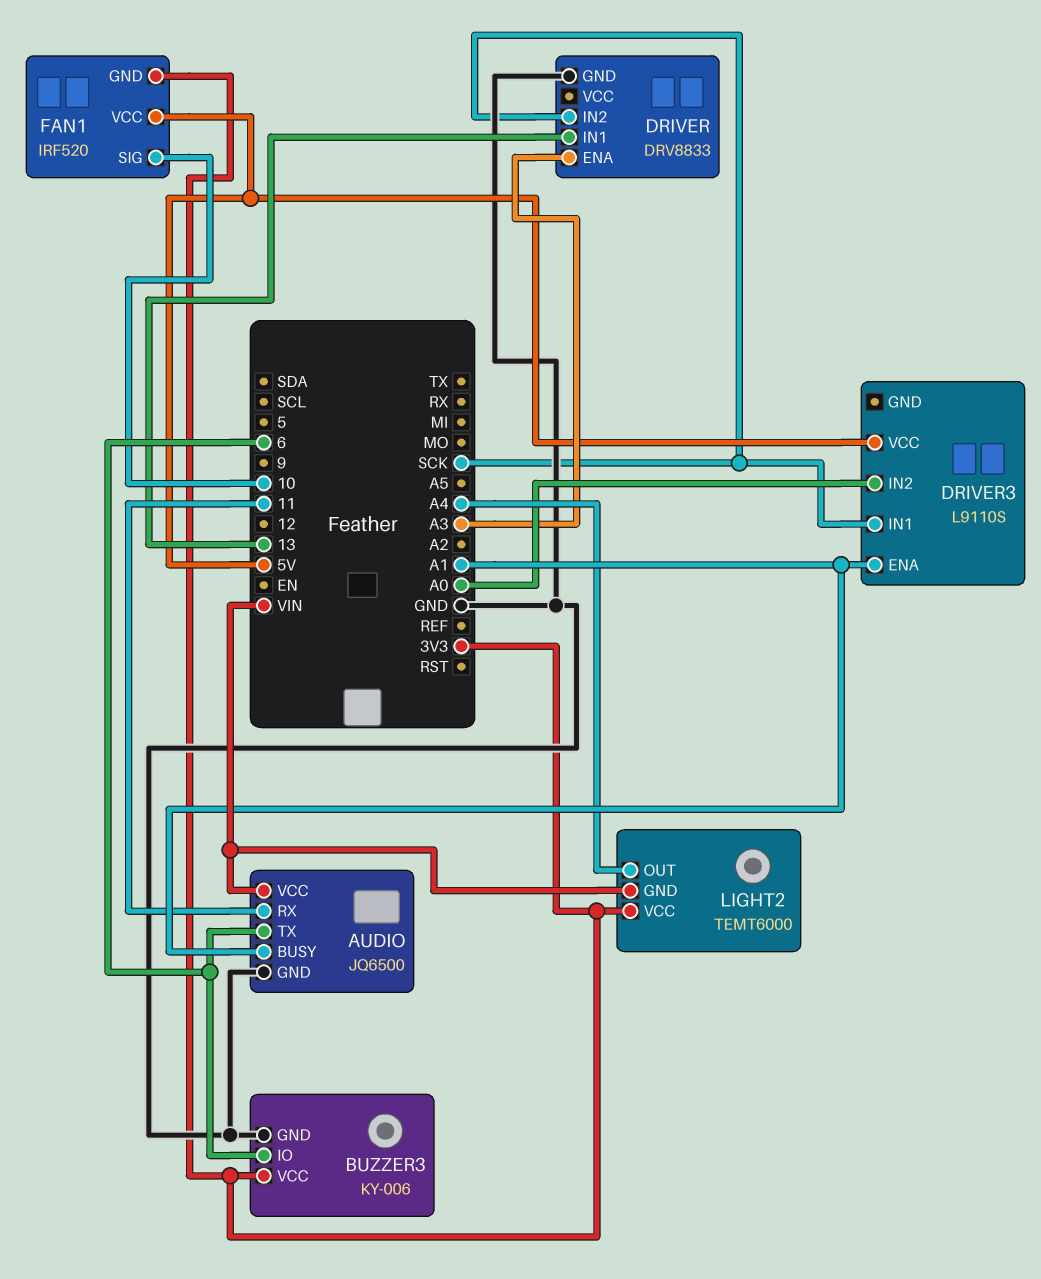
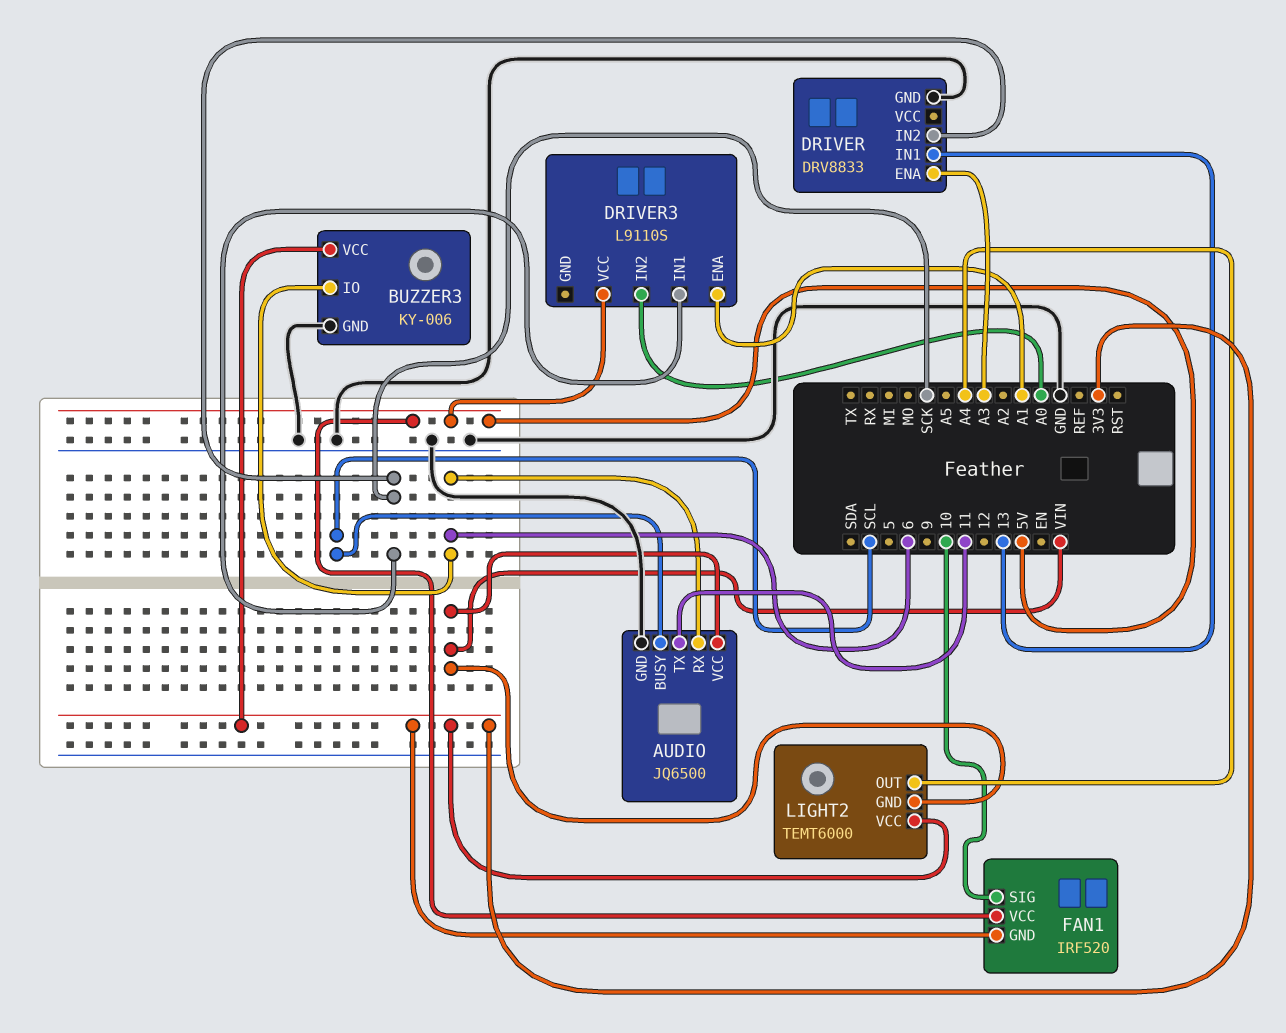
AUDIO pin BUSY: A1 -> SCL
AUDIO pin RX: 11 -> 6
AUDIO pin TX: 6 -> 11

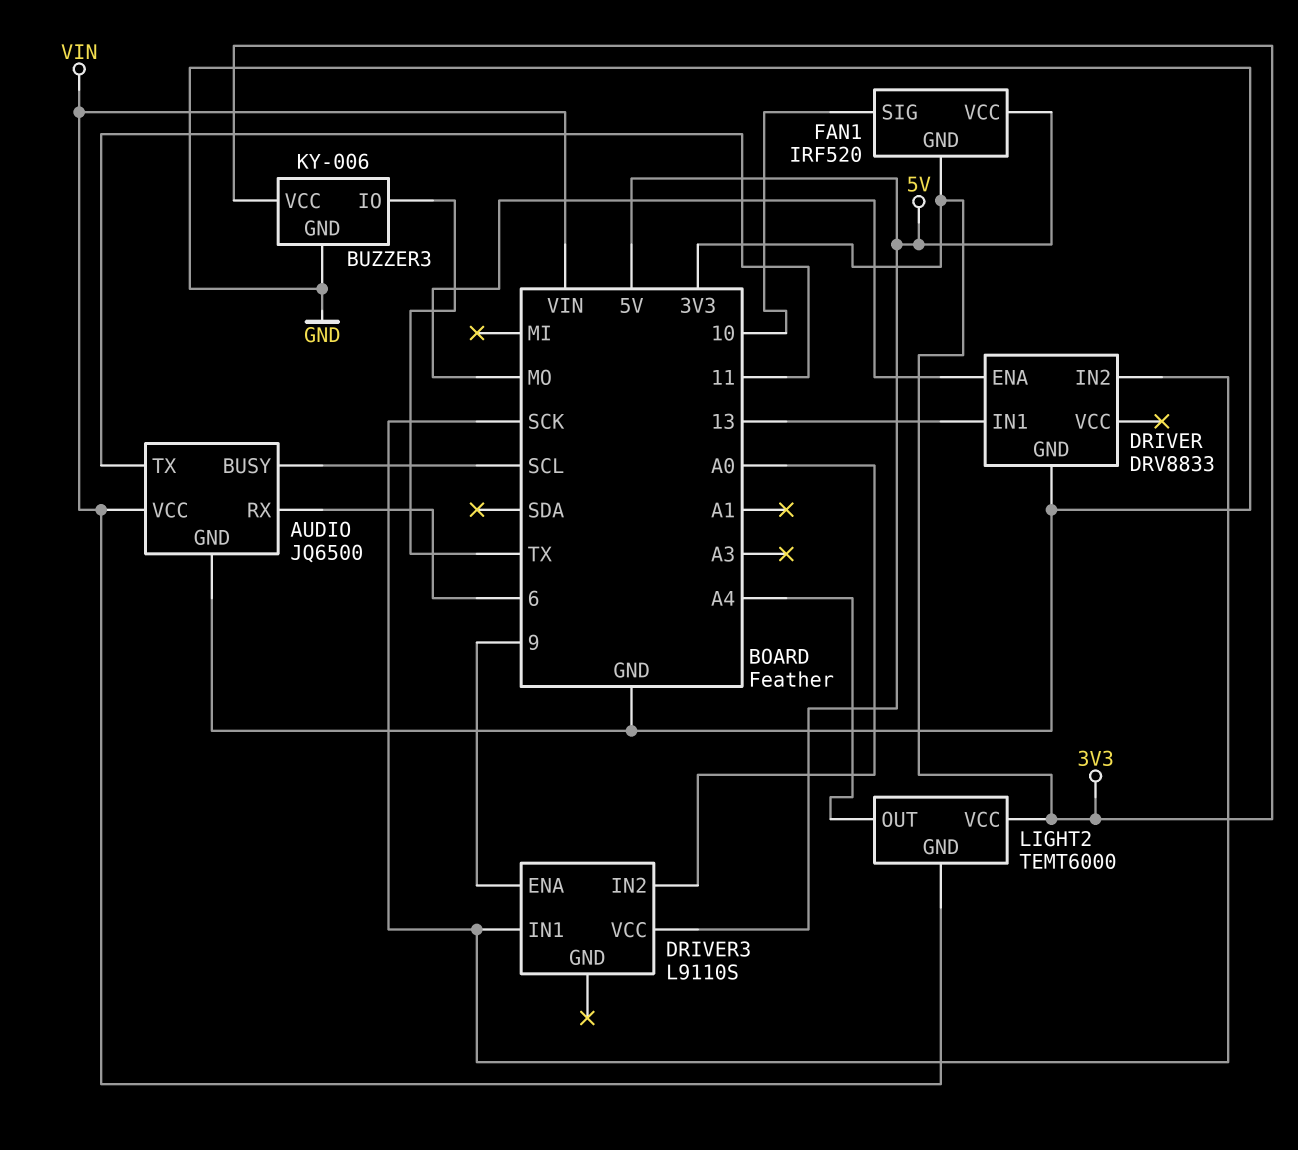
BUZZER3 pin IO: 6 -> TX
DRIVER pin ENA: A3 -> MO
DRIVER3 pin ENA: A1 -> 9

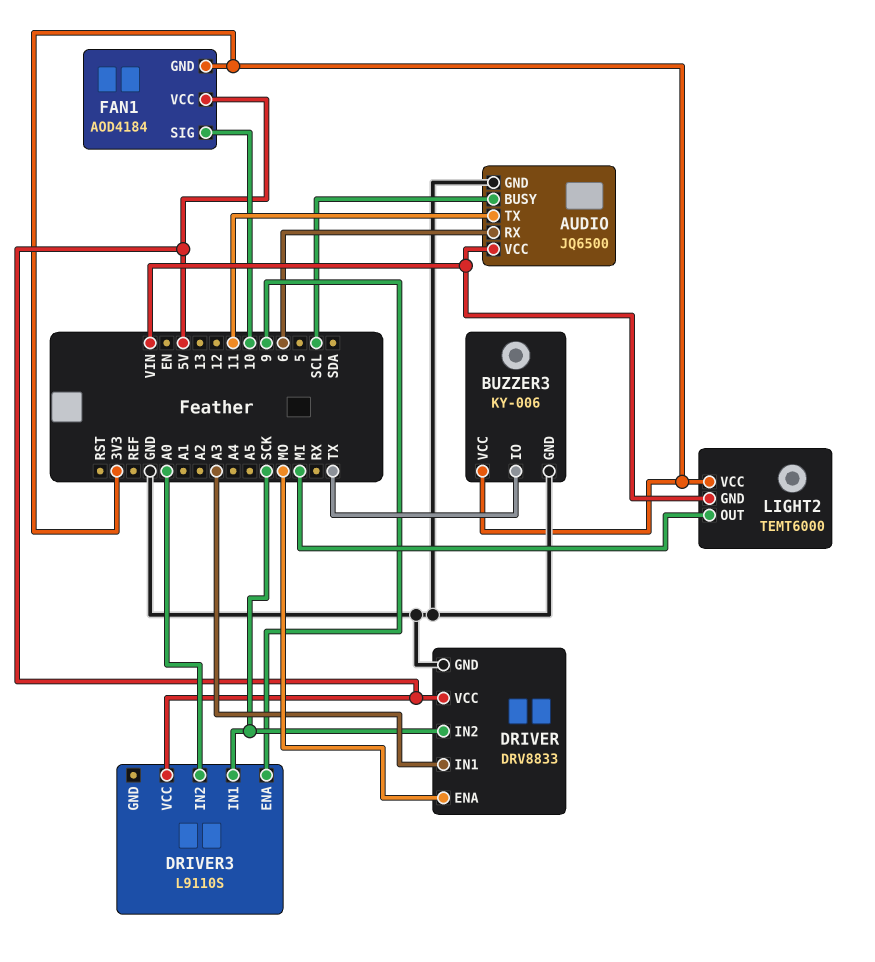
DRIVER pin IN1: 13 -> A3
DRIVER pin VCC: none -> 5V
FAN1: IRF520 -> AOD4184
LIGHT2 pin OUT: A4 -> MI

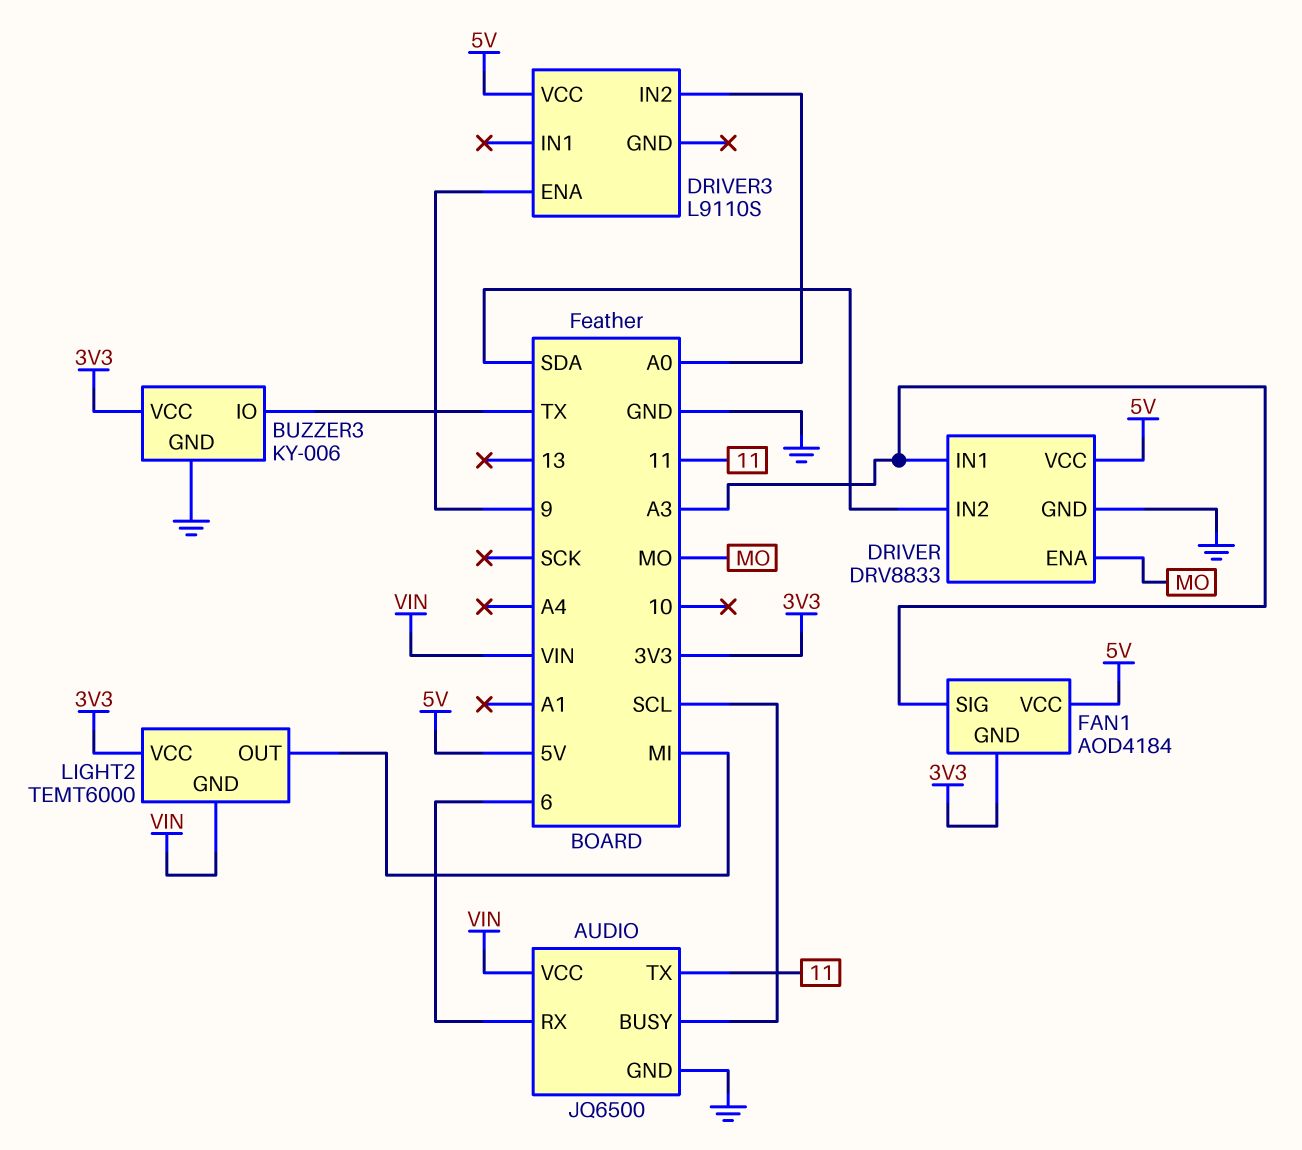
DRIVER pin IN2: SCK -> SDA
DRIVER3 pin IN1: SCK -> none
FAN1 pin SIG: 10 -> A3

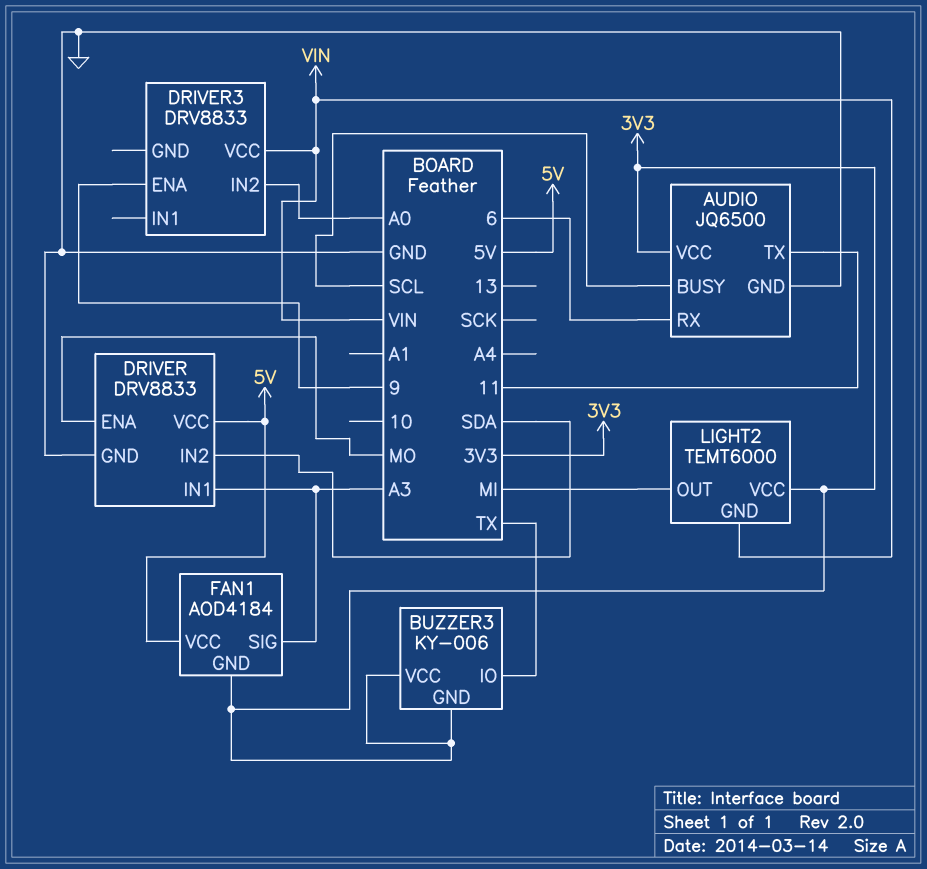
AUDIO pin VCC: VIN -> 3V3
BUZZER3 pin GND: GND -> 3V3
DRIVER3: L9110S -> DRV8833
DRIVER3 pin VCC: 5V -> VIN

